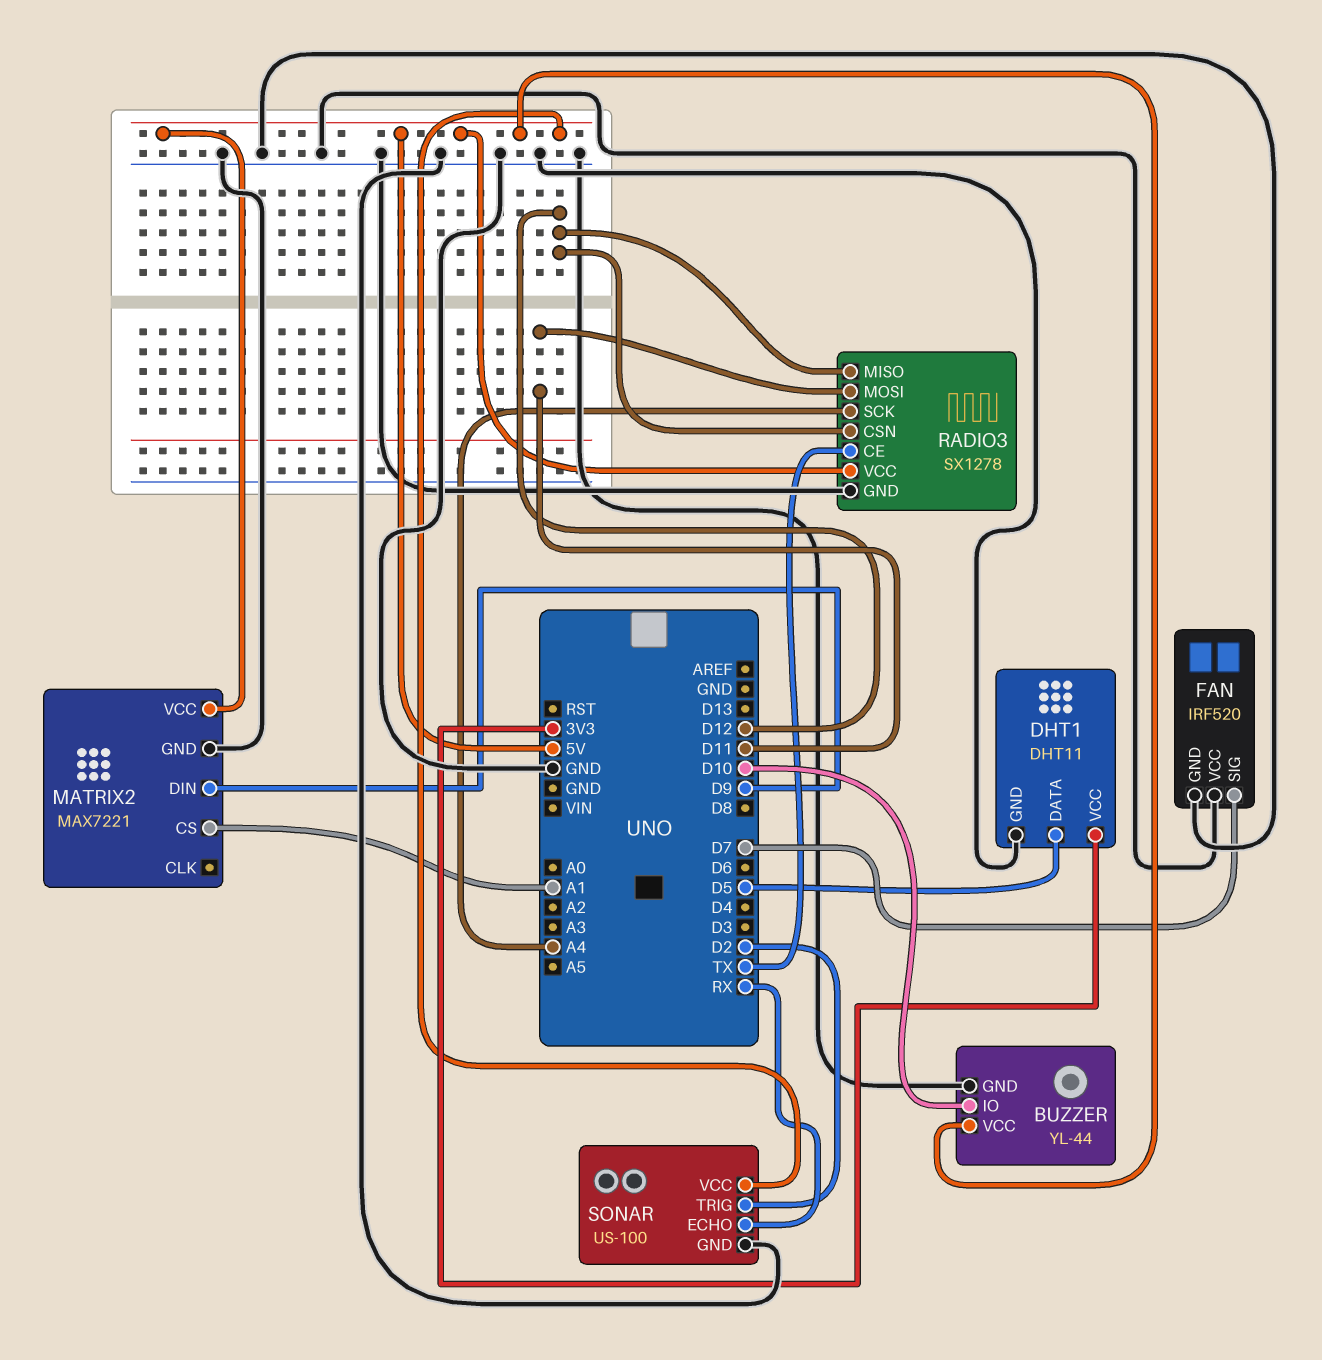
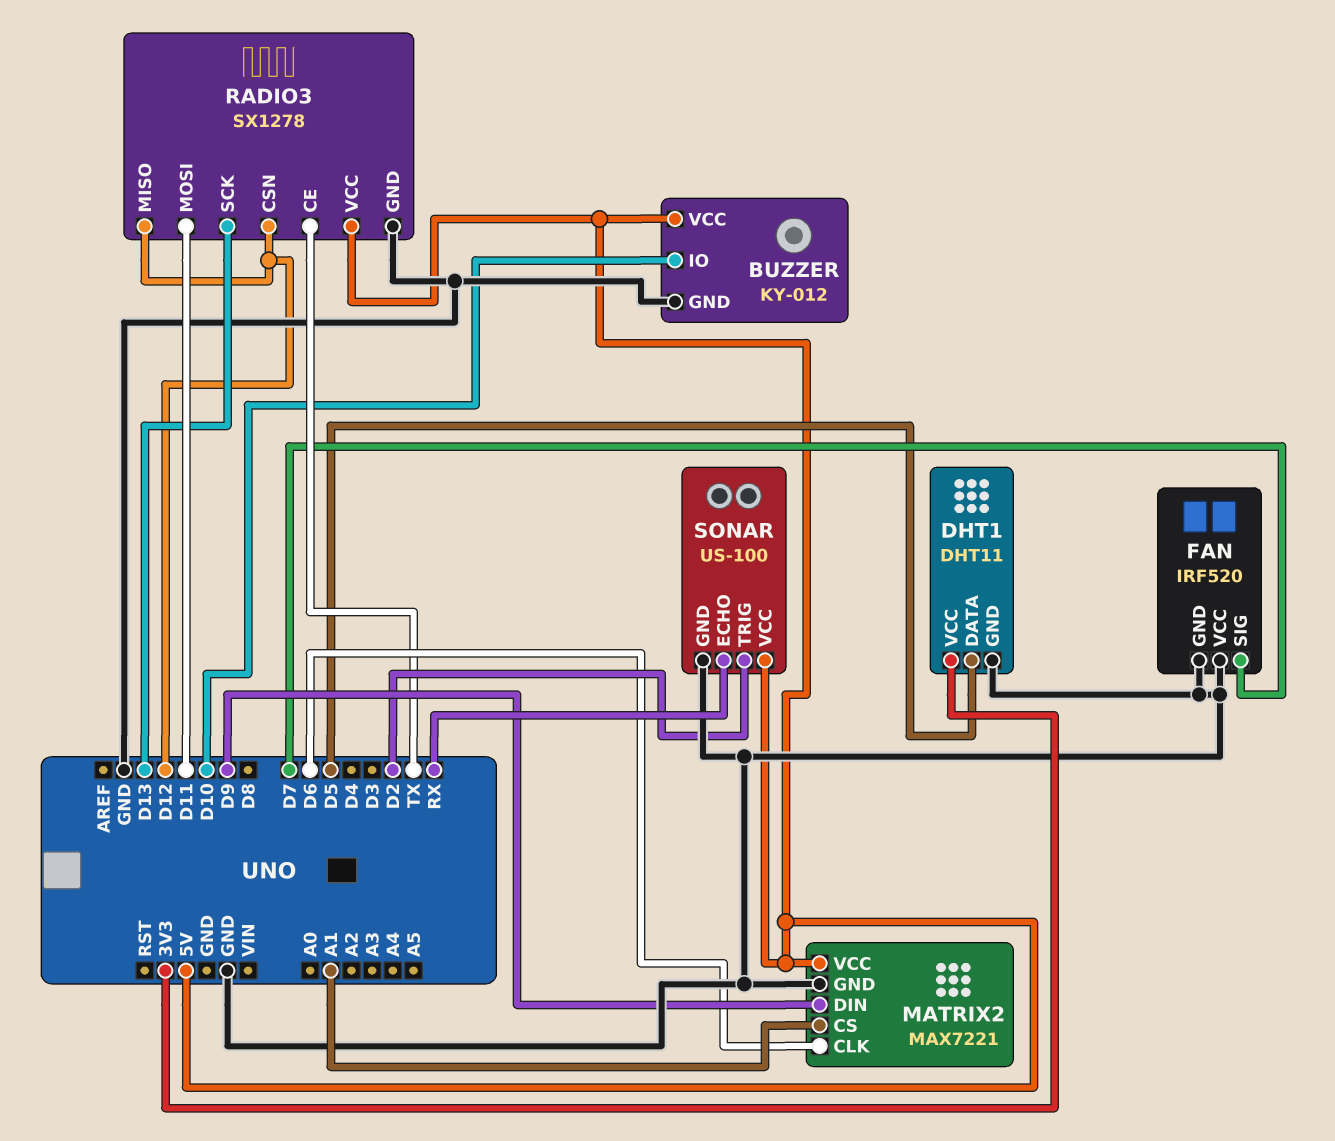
BUZZER: YL-44 -> KY-012
MATRIX2 pin CLK: none -> D6
RADIO3 pin SCK: A4 -> D13

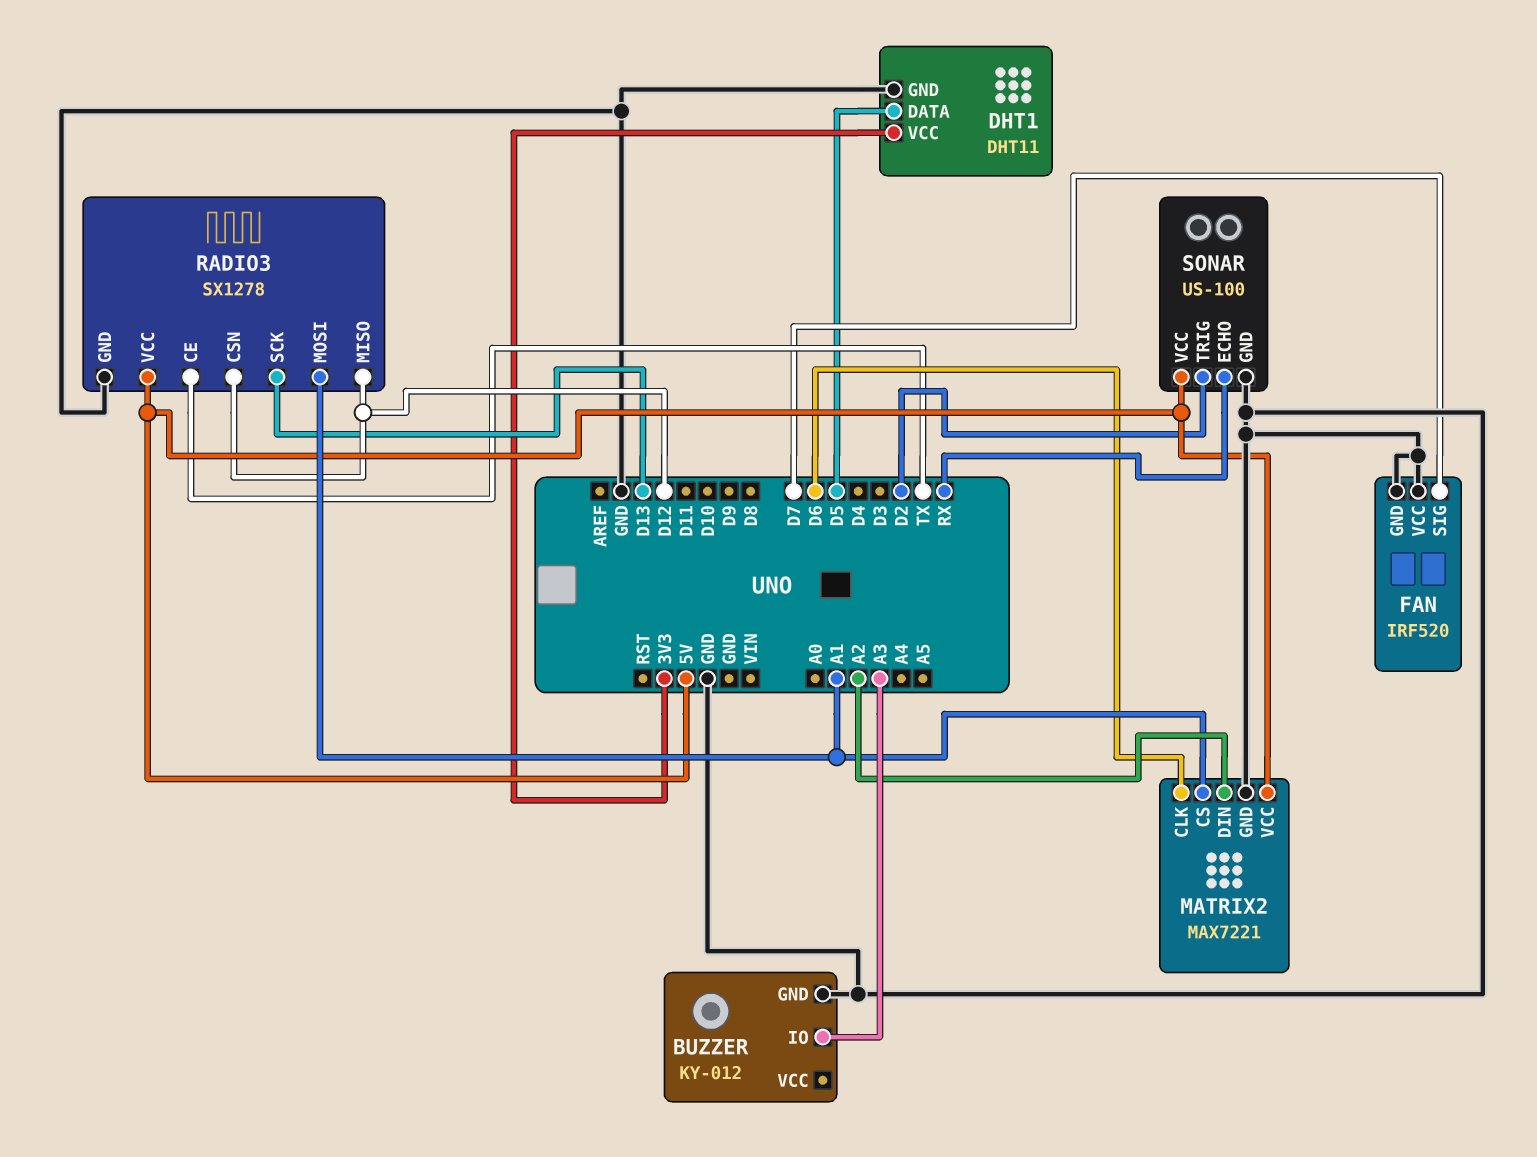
BUZZER pin IO: D10 -> A3
BUZZER pin VCC: 5V -> none
MATRIX2 pin DIN: D9 -> A2
RADIO3 pin MOSI: D11 -> A1

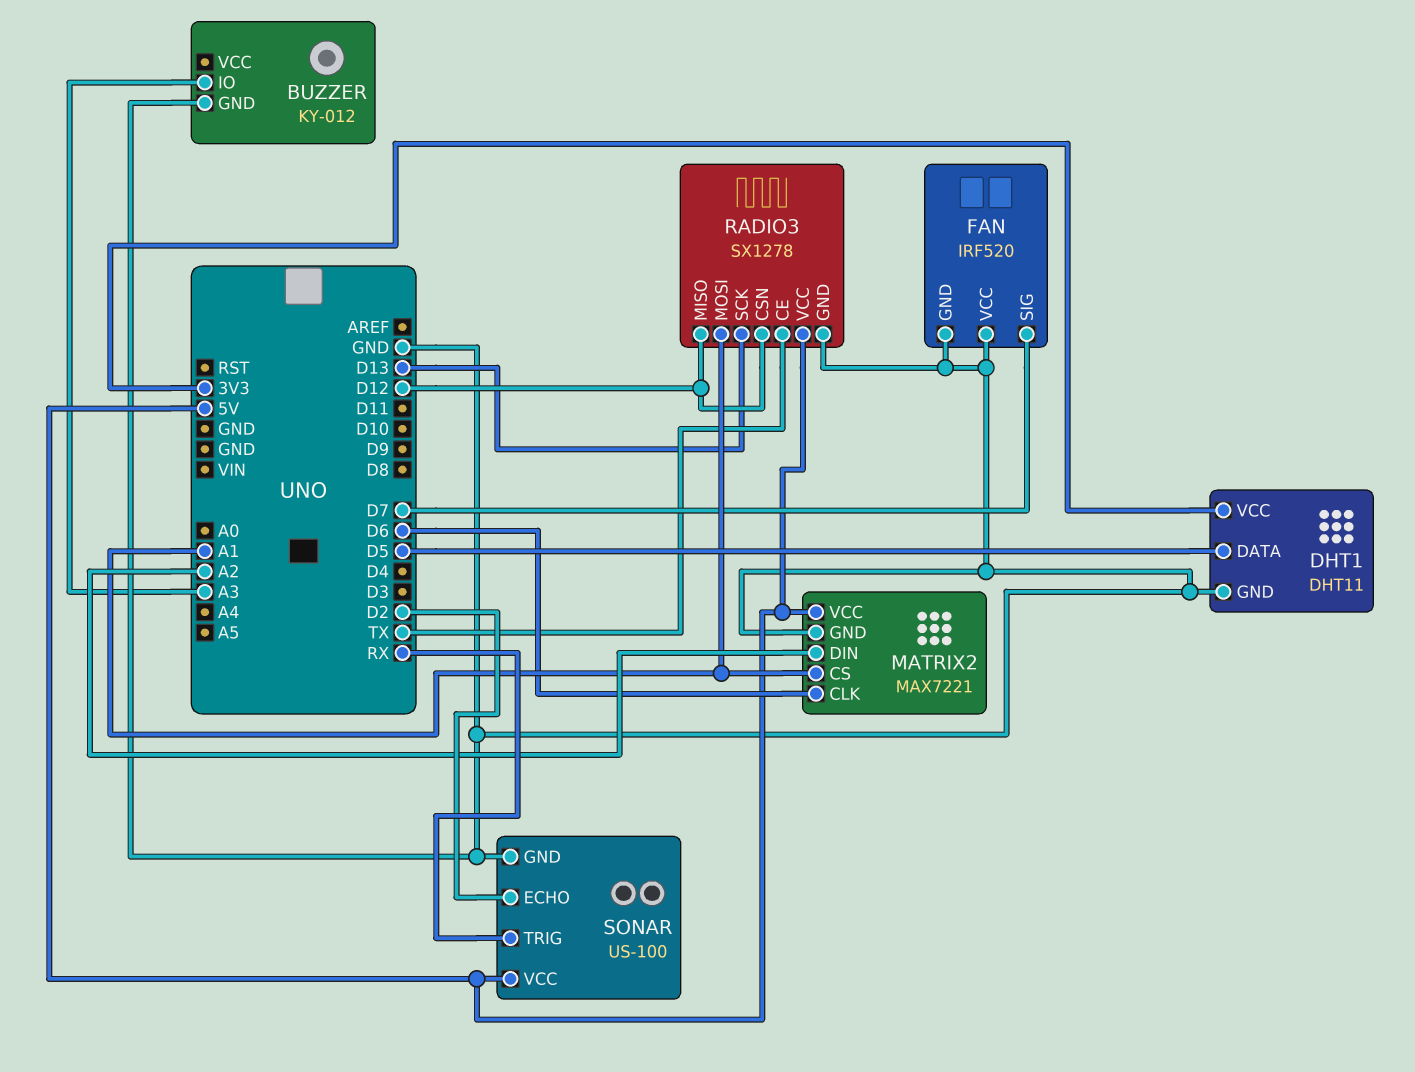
SONAR pin ECHO: RX -> D2
SONAR pin TRIG: D2 -> RX

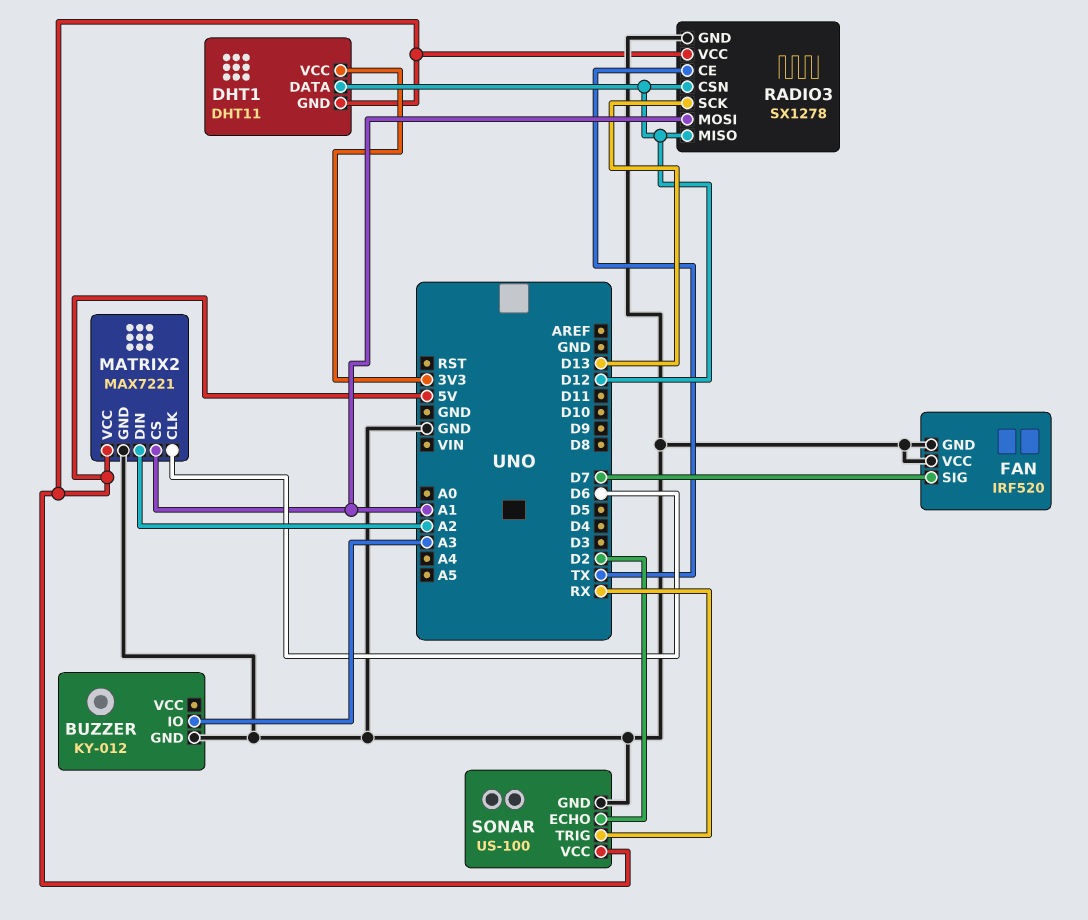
DHT1 pin DATA: D5 -> D12
DHT1 pin GND: GND -> 5V

